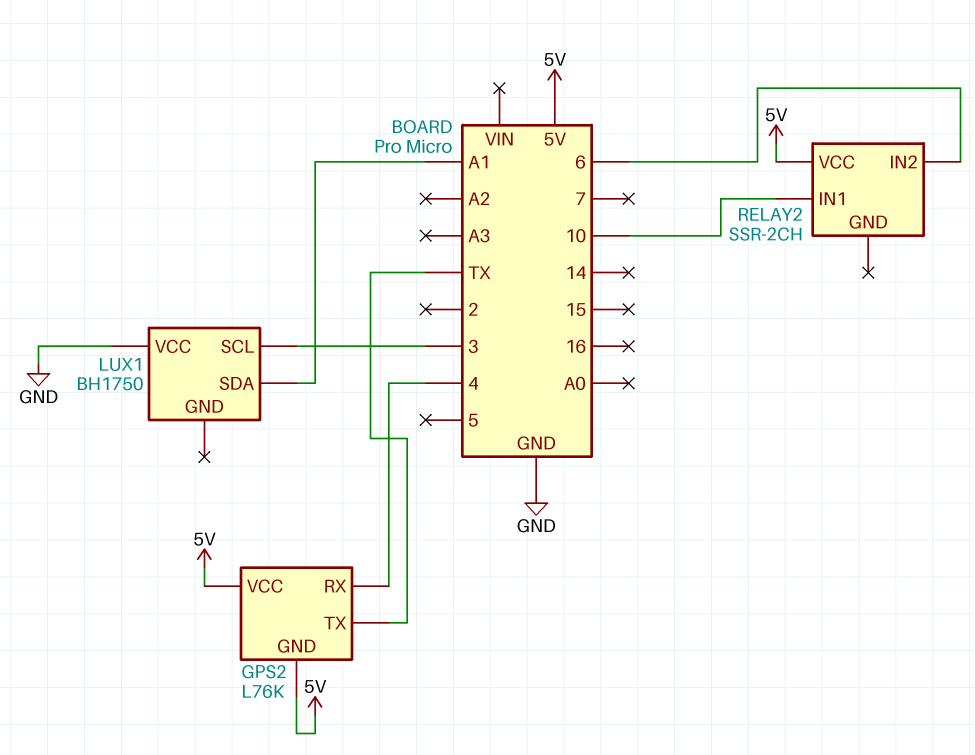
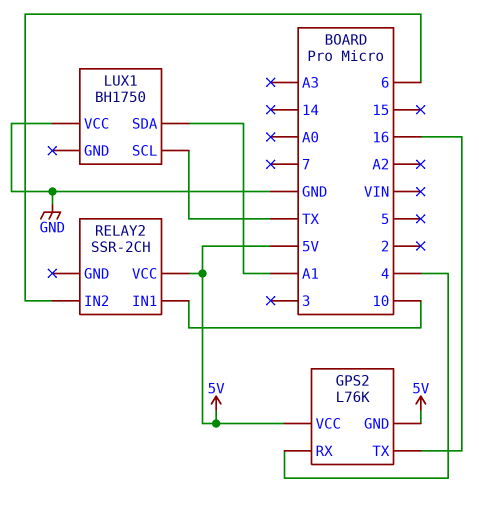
GPS2 pin TX: TX -> 16
LUX1 pin SCL: 3 -> TX

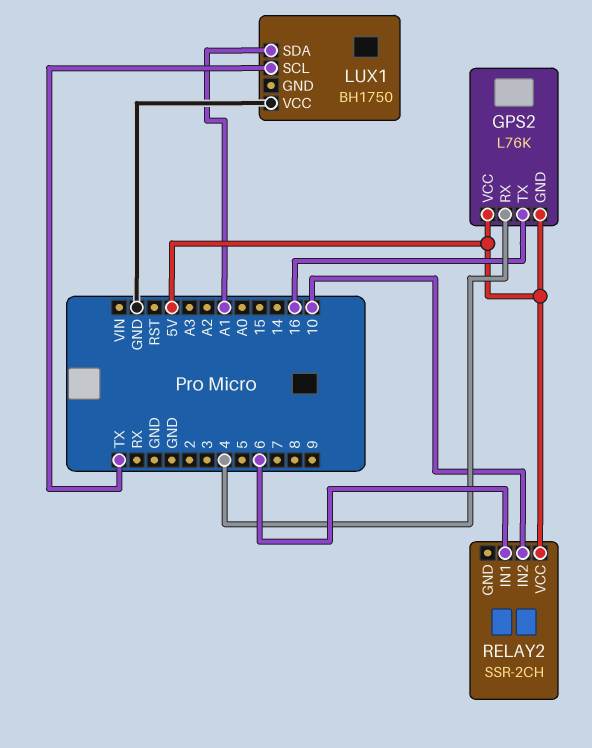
RELAY2 pin IN1: 10 -> 6
RELAY2 pin IN2: 6 -> 10

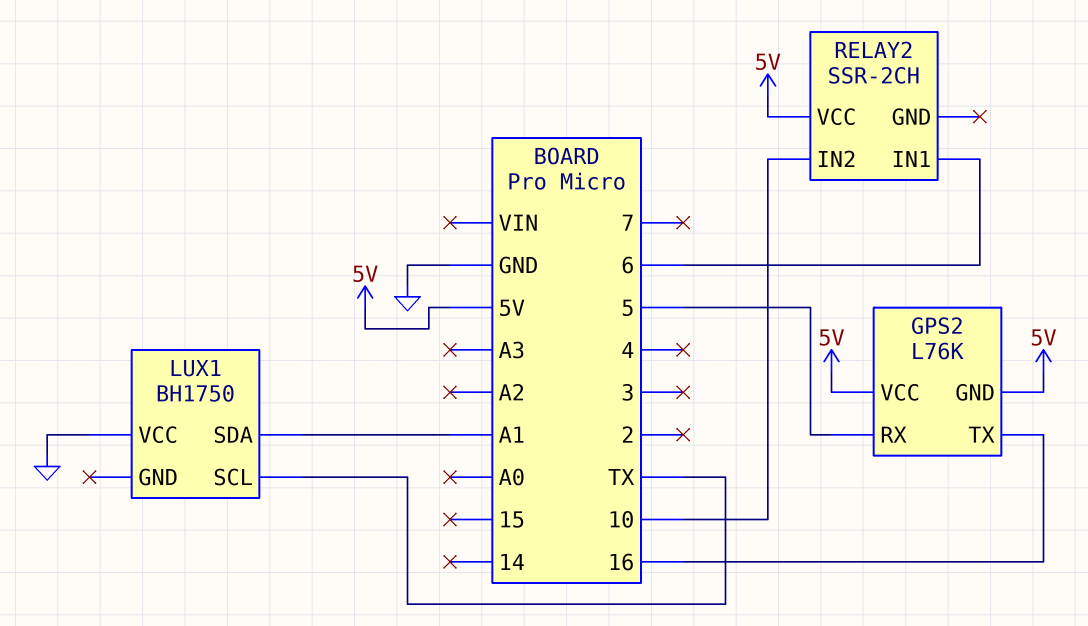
GPS2 pin RX: 4 -> 5

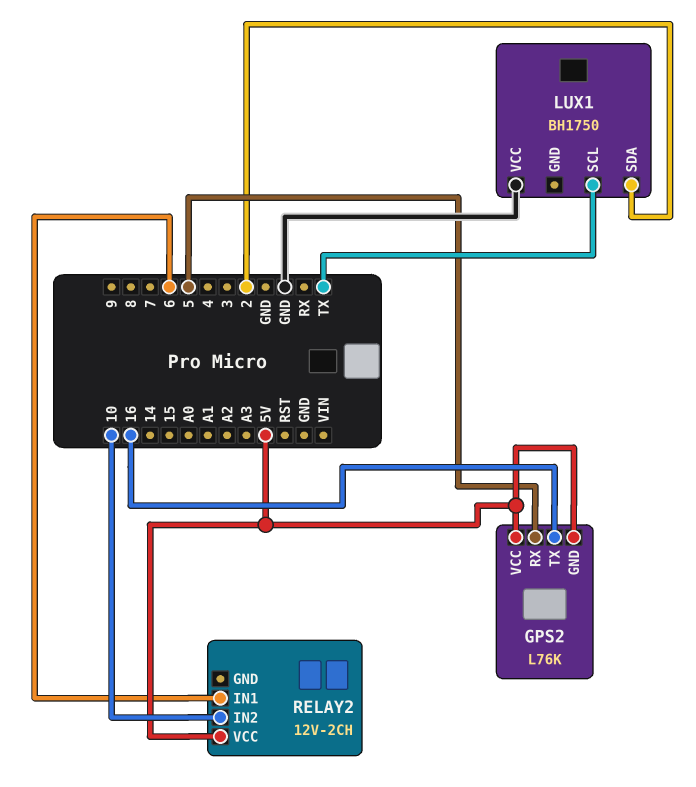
LUX1 pin SDA: A1 -> 2
RELAY2: SSR-2CH -> 12V-2CH

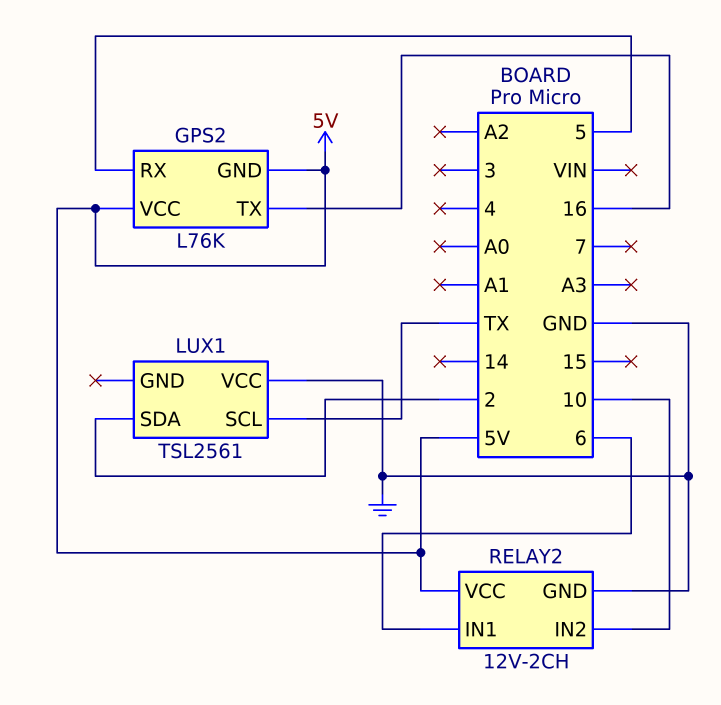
LUX1: BH1750 -> TSL2561
RELAY2 pin GND: none -> GND

